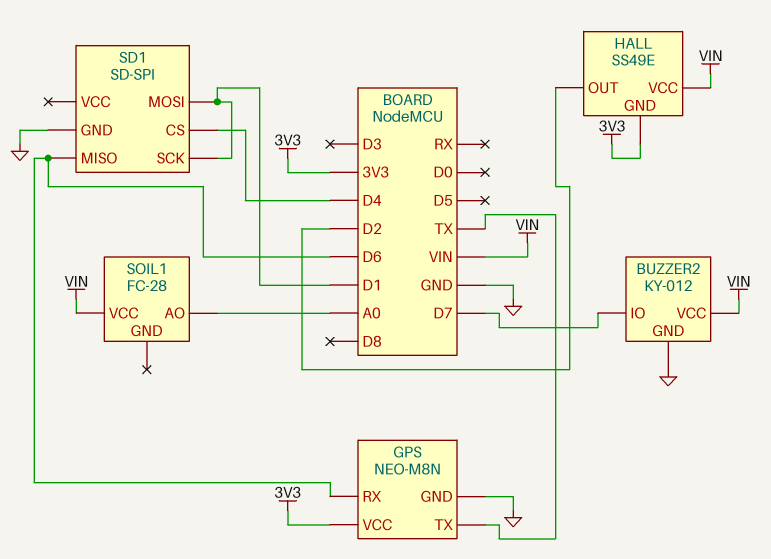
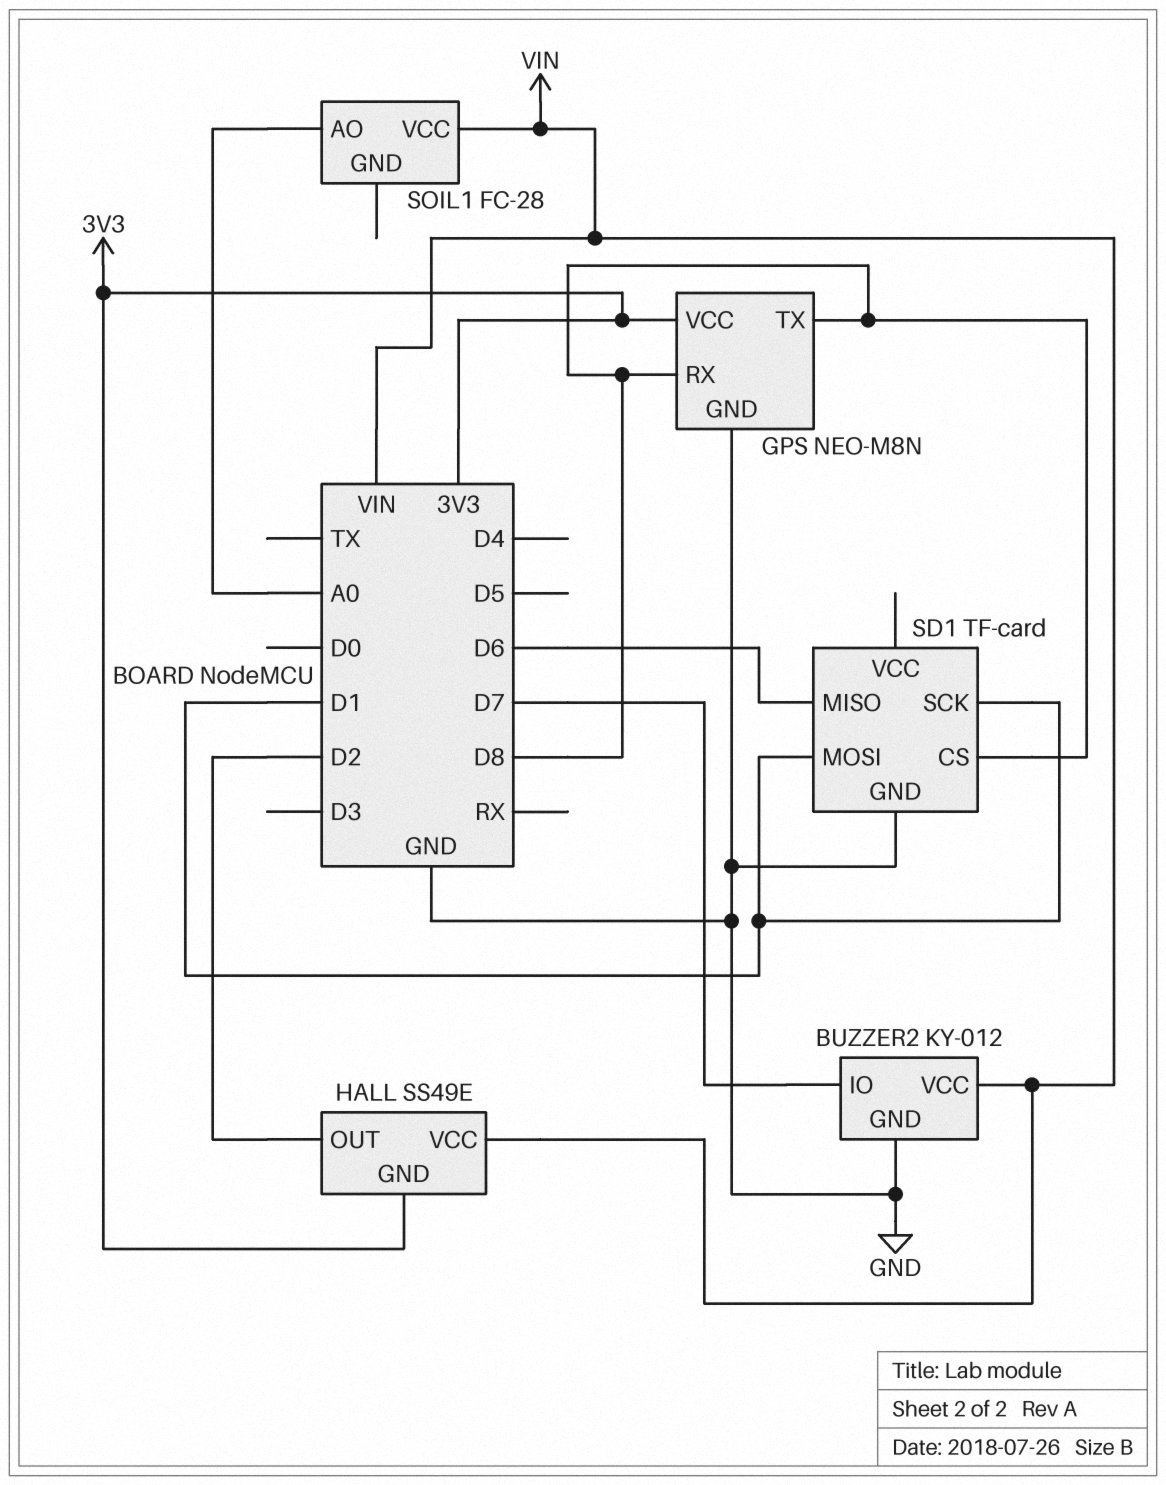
GPS pin RX: D6 -> D8
GPS pin TX: TX -> D8
SD1: SD-SPI -> TF-card
SD1 pin CS: D4 -> D8

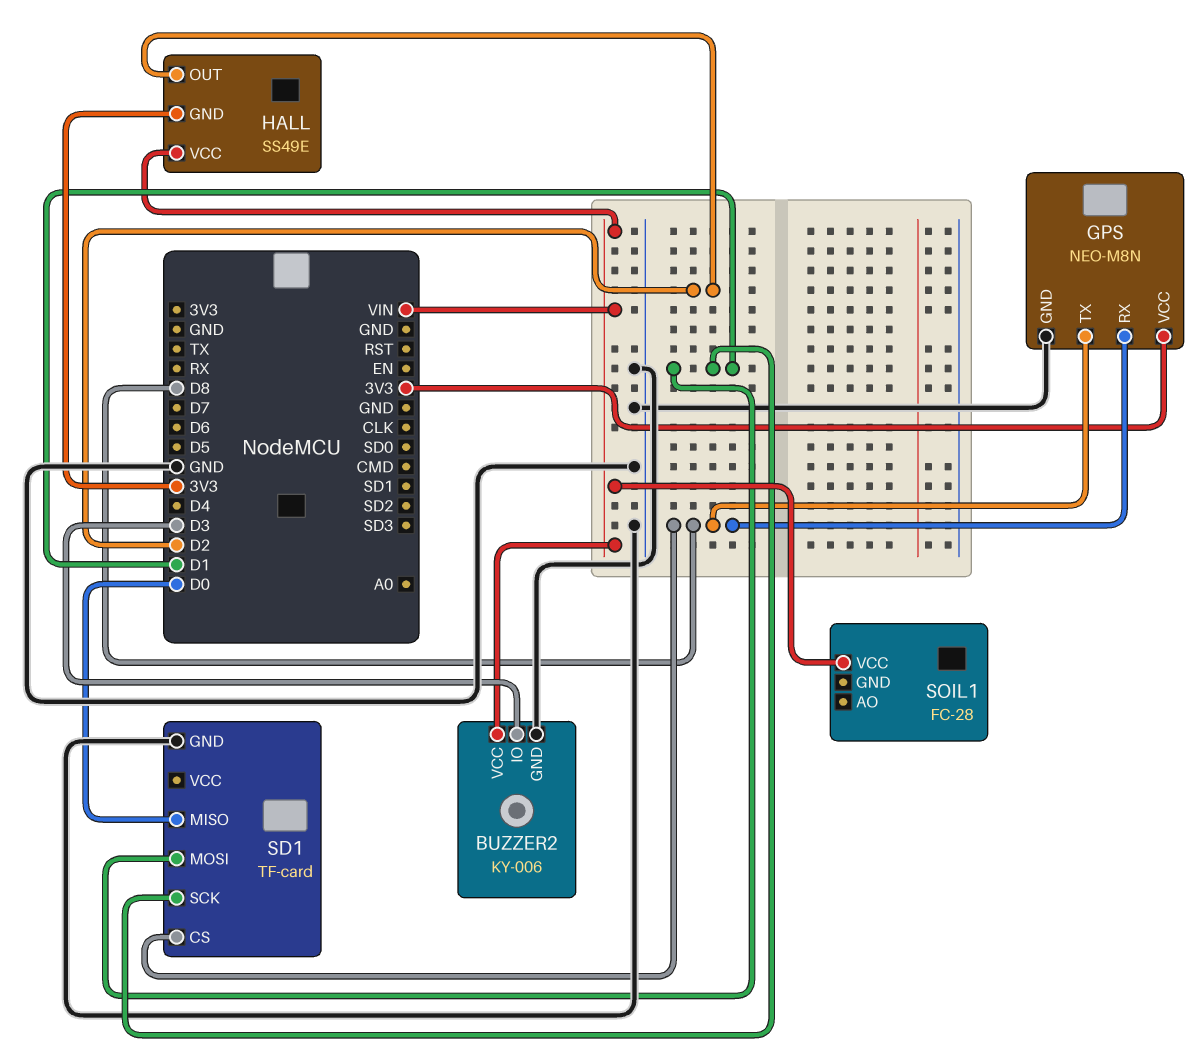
BUZZER2: KY-012 -> KY-006
BUZZER2 pin IO: D7 -> D3
SD1 pin MISO: D6 -> D0
SOIL1 pin AO: A0 -> none

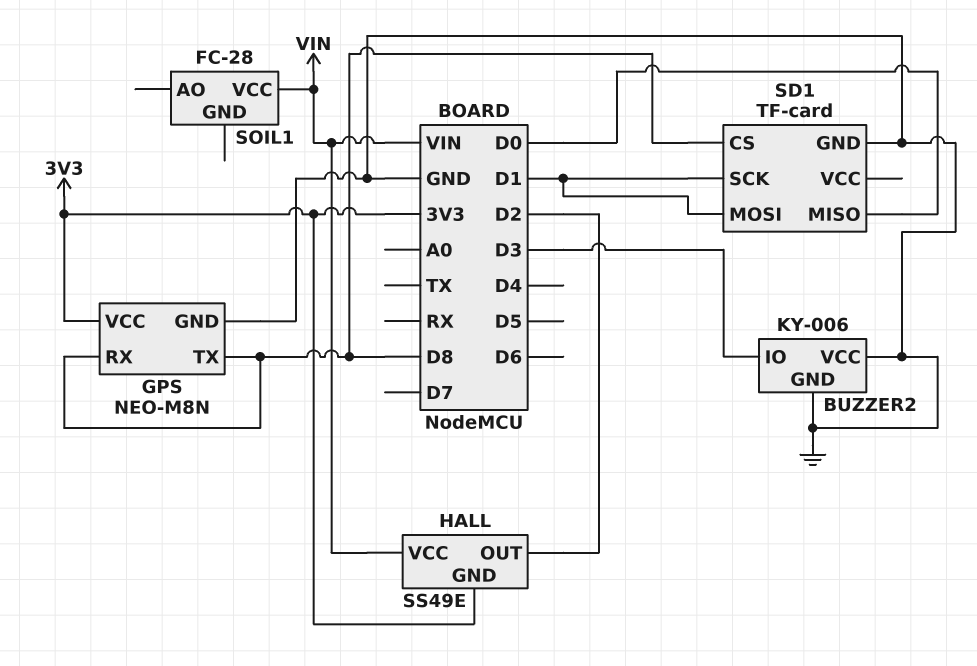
BUZZER2 pin VCC: VIN -> GND

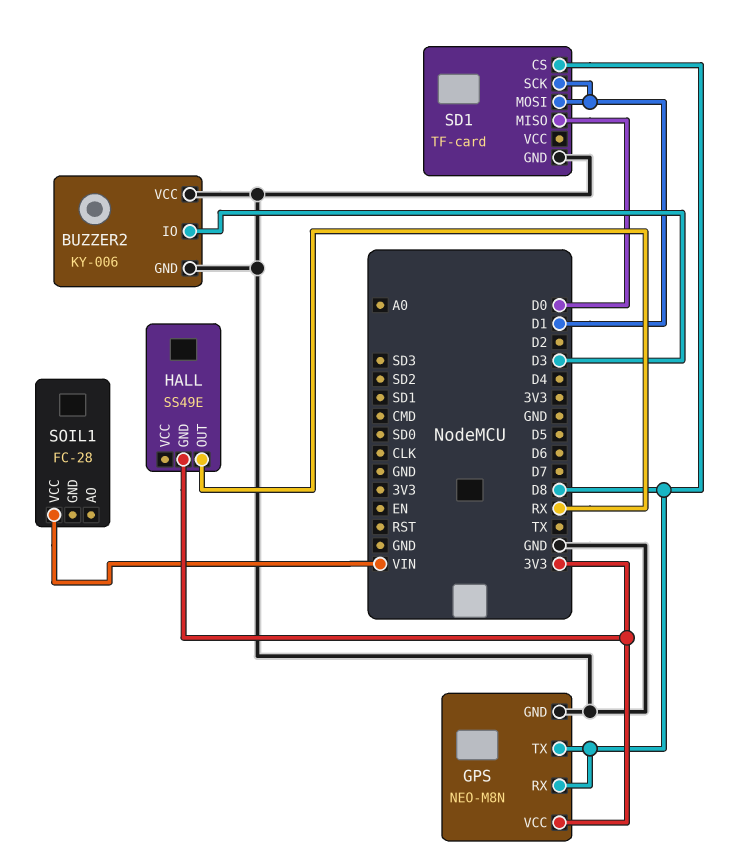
HALL pin OUT: D2 -> RX
HALL pin VCC: VIN -> none

